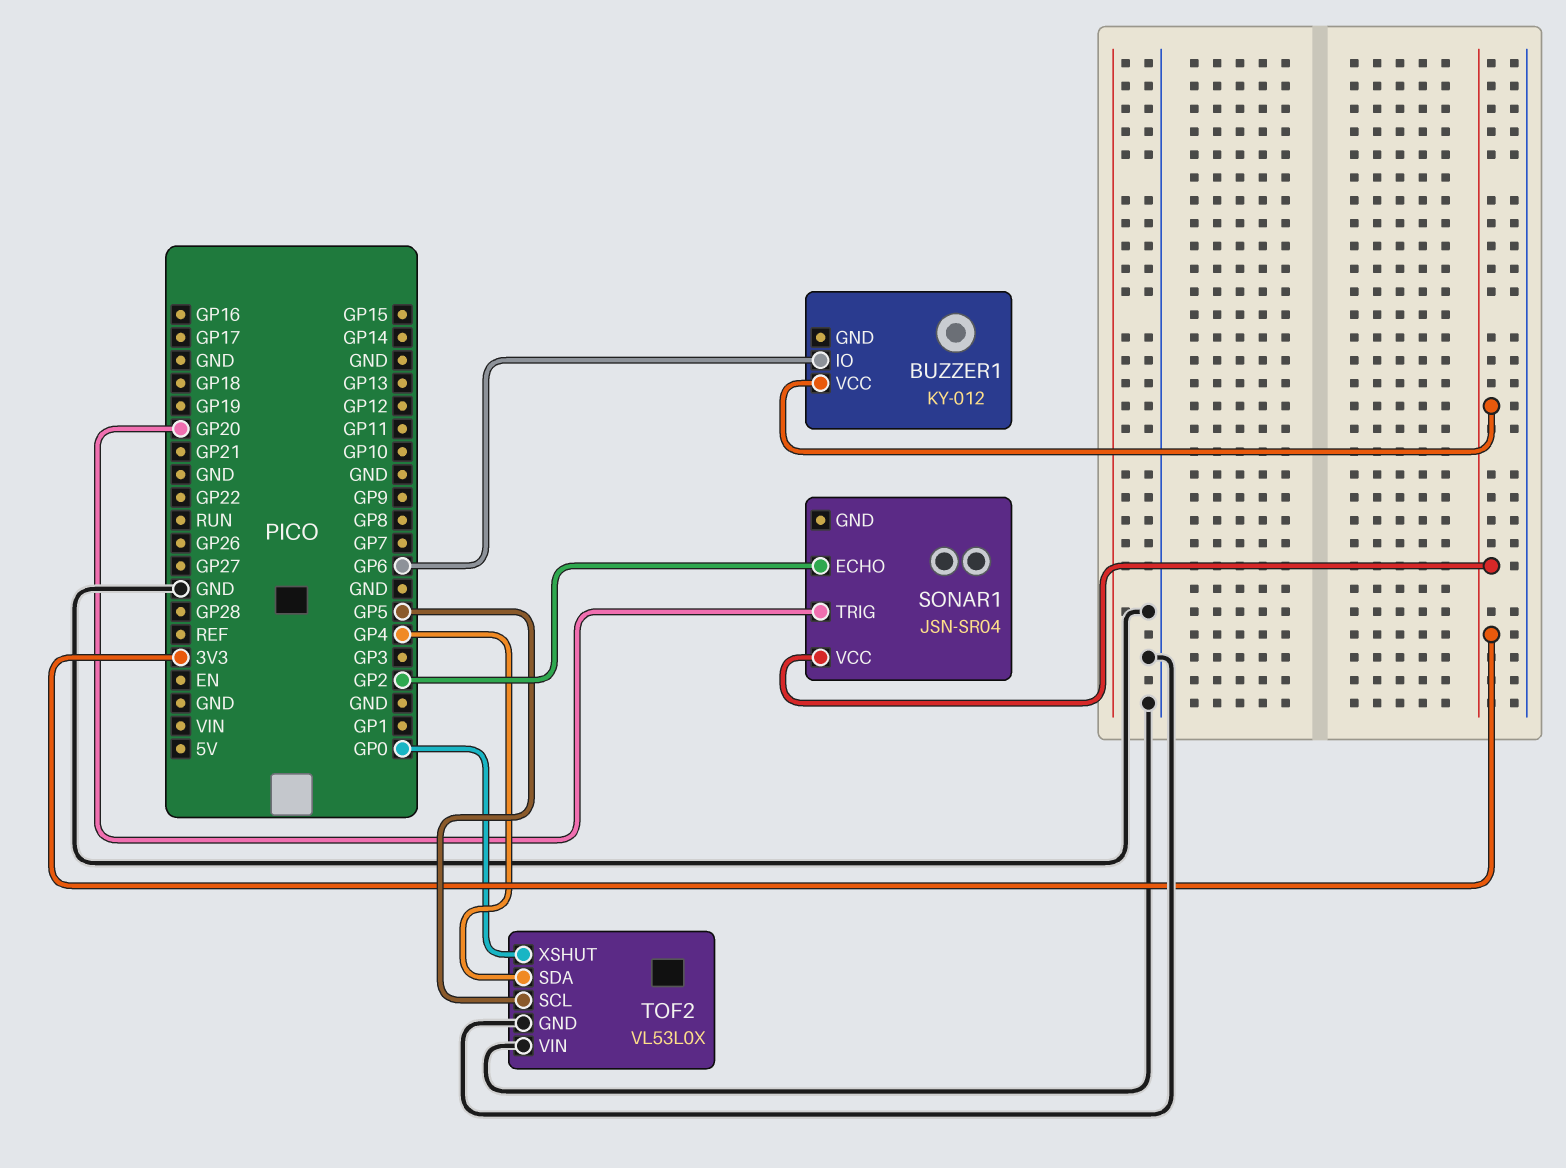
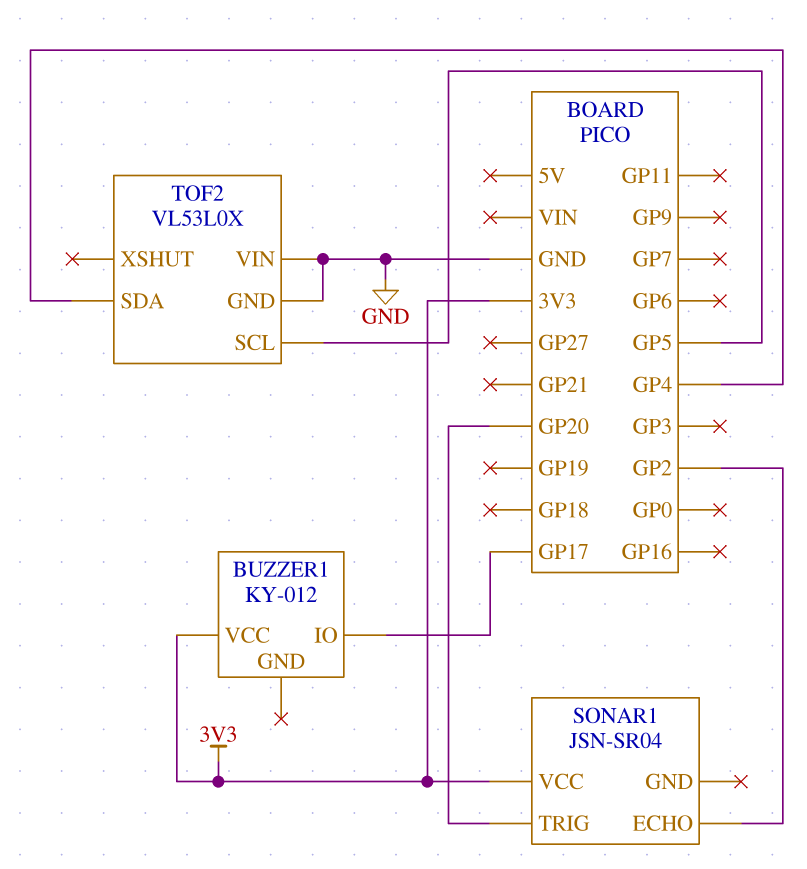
BUZZER1 pin IO: GP6 -> GP17
TOF2 pin XSHUT: GP0 -> none

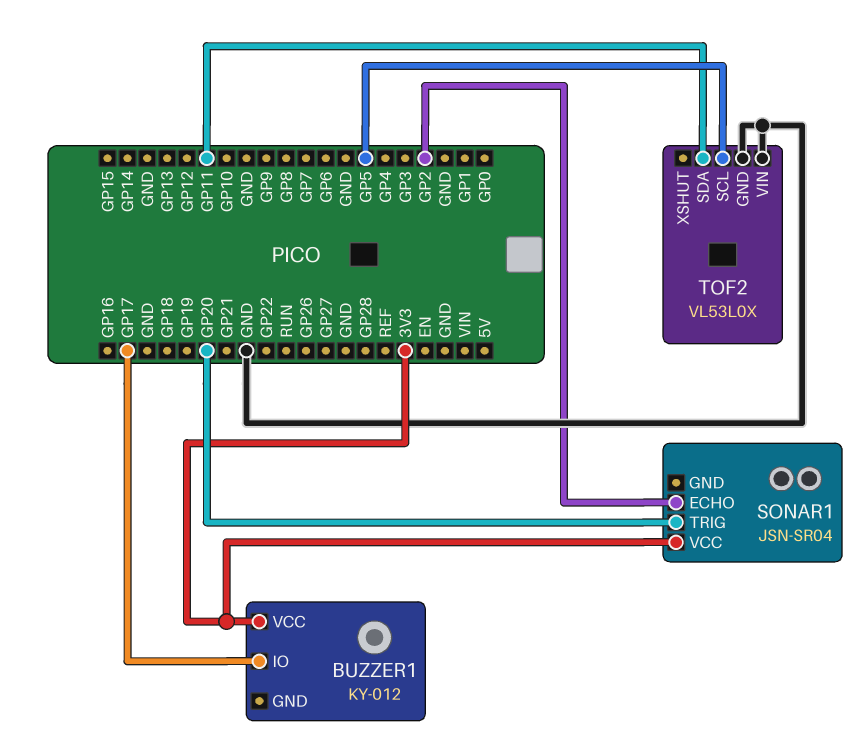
TOF2 pin SDA: GP4 -> GP11

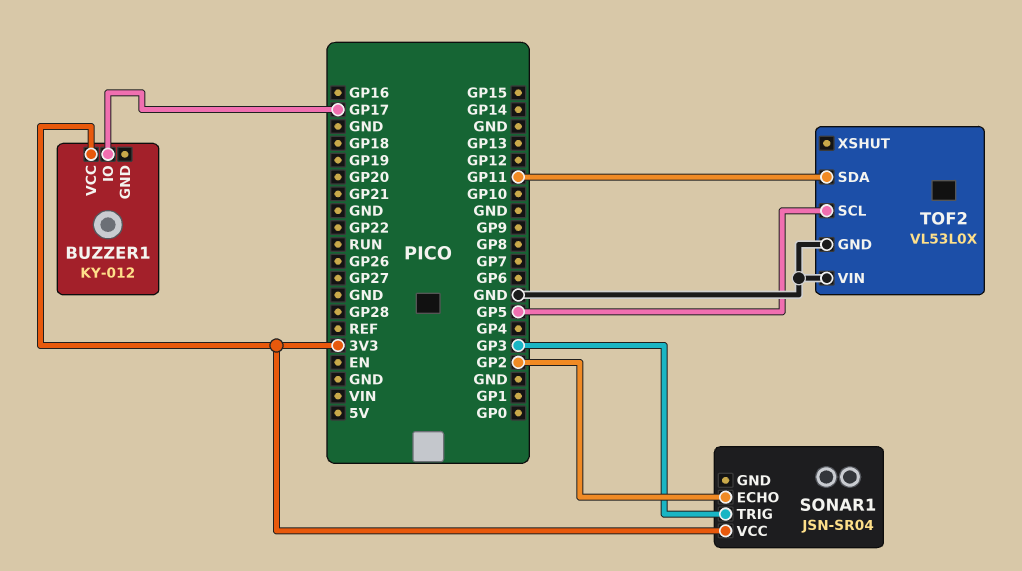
SONAR1 pin TRIG: GP20 -> GP3

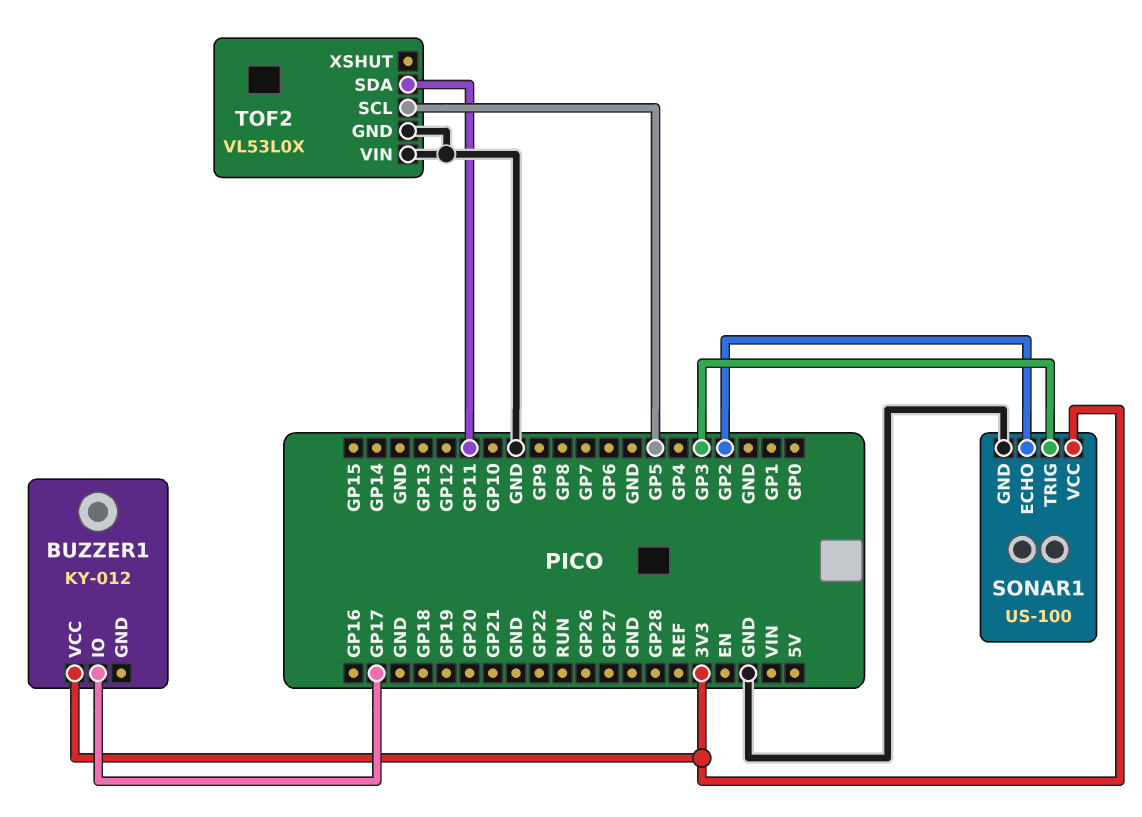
SONAR1: JSN-SR04 -> US-100
SONAR1 pin GND: none -> GND

